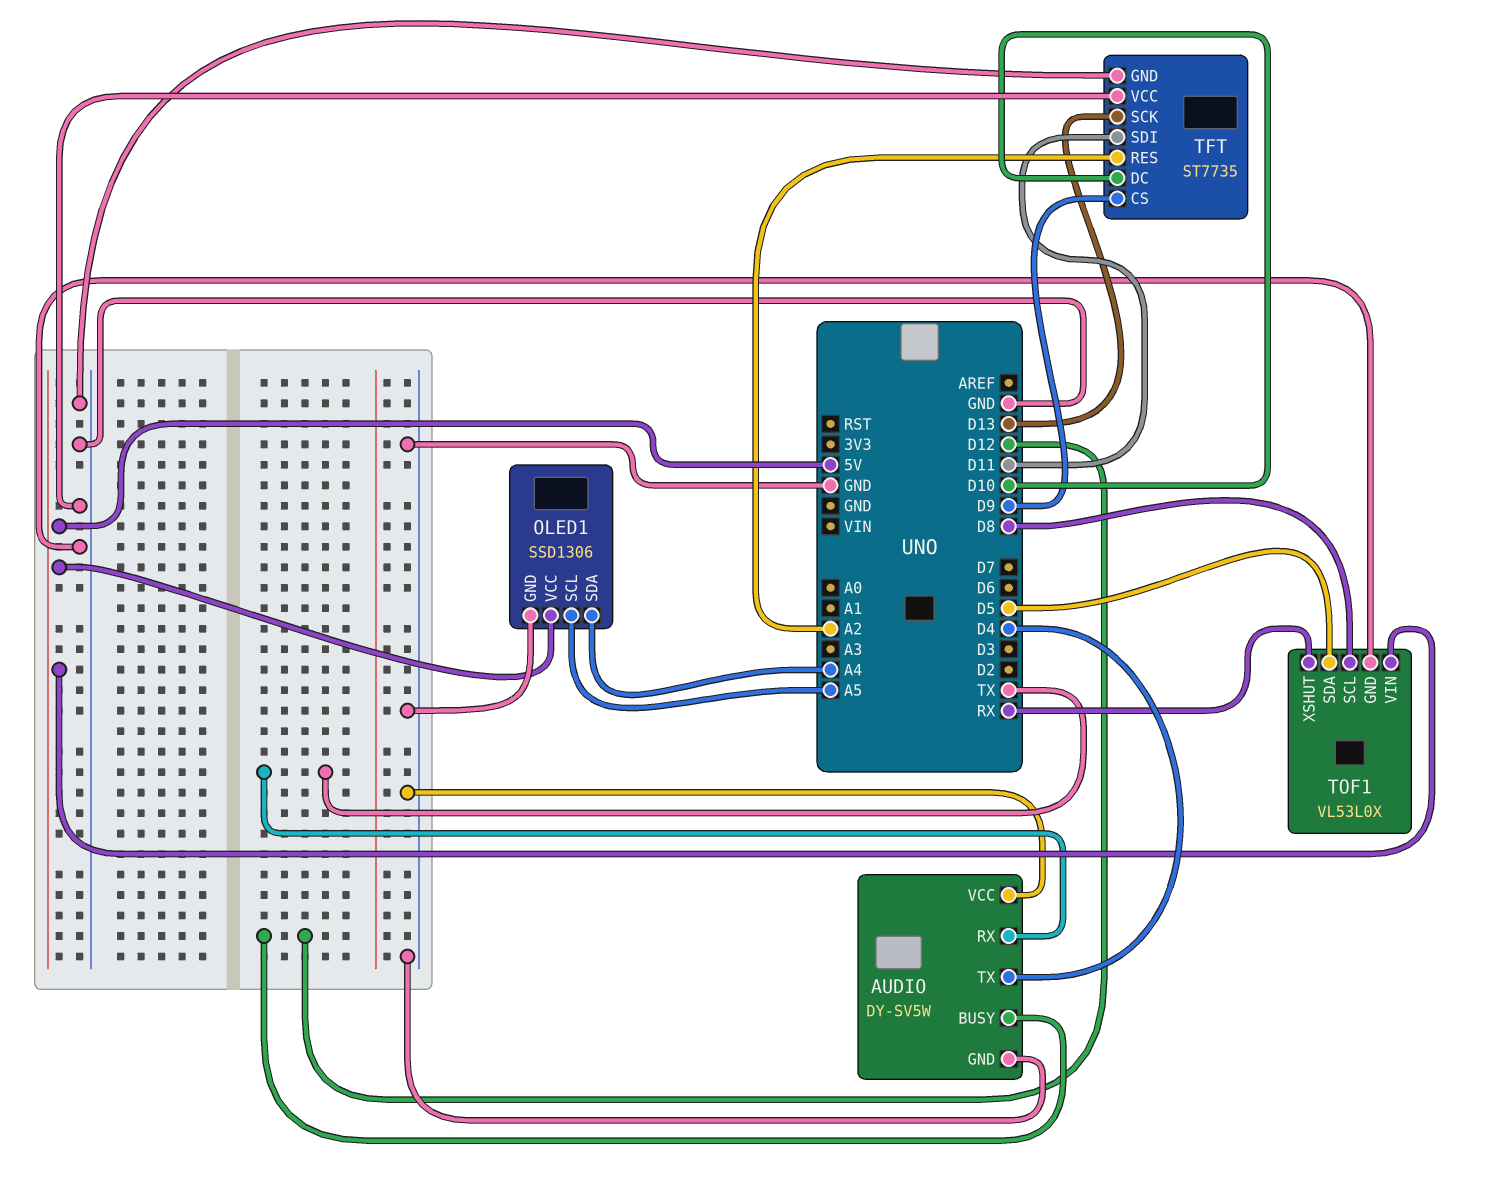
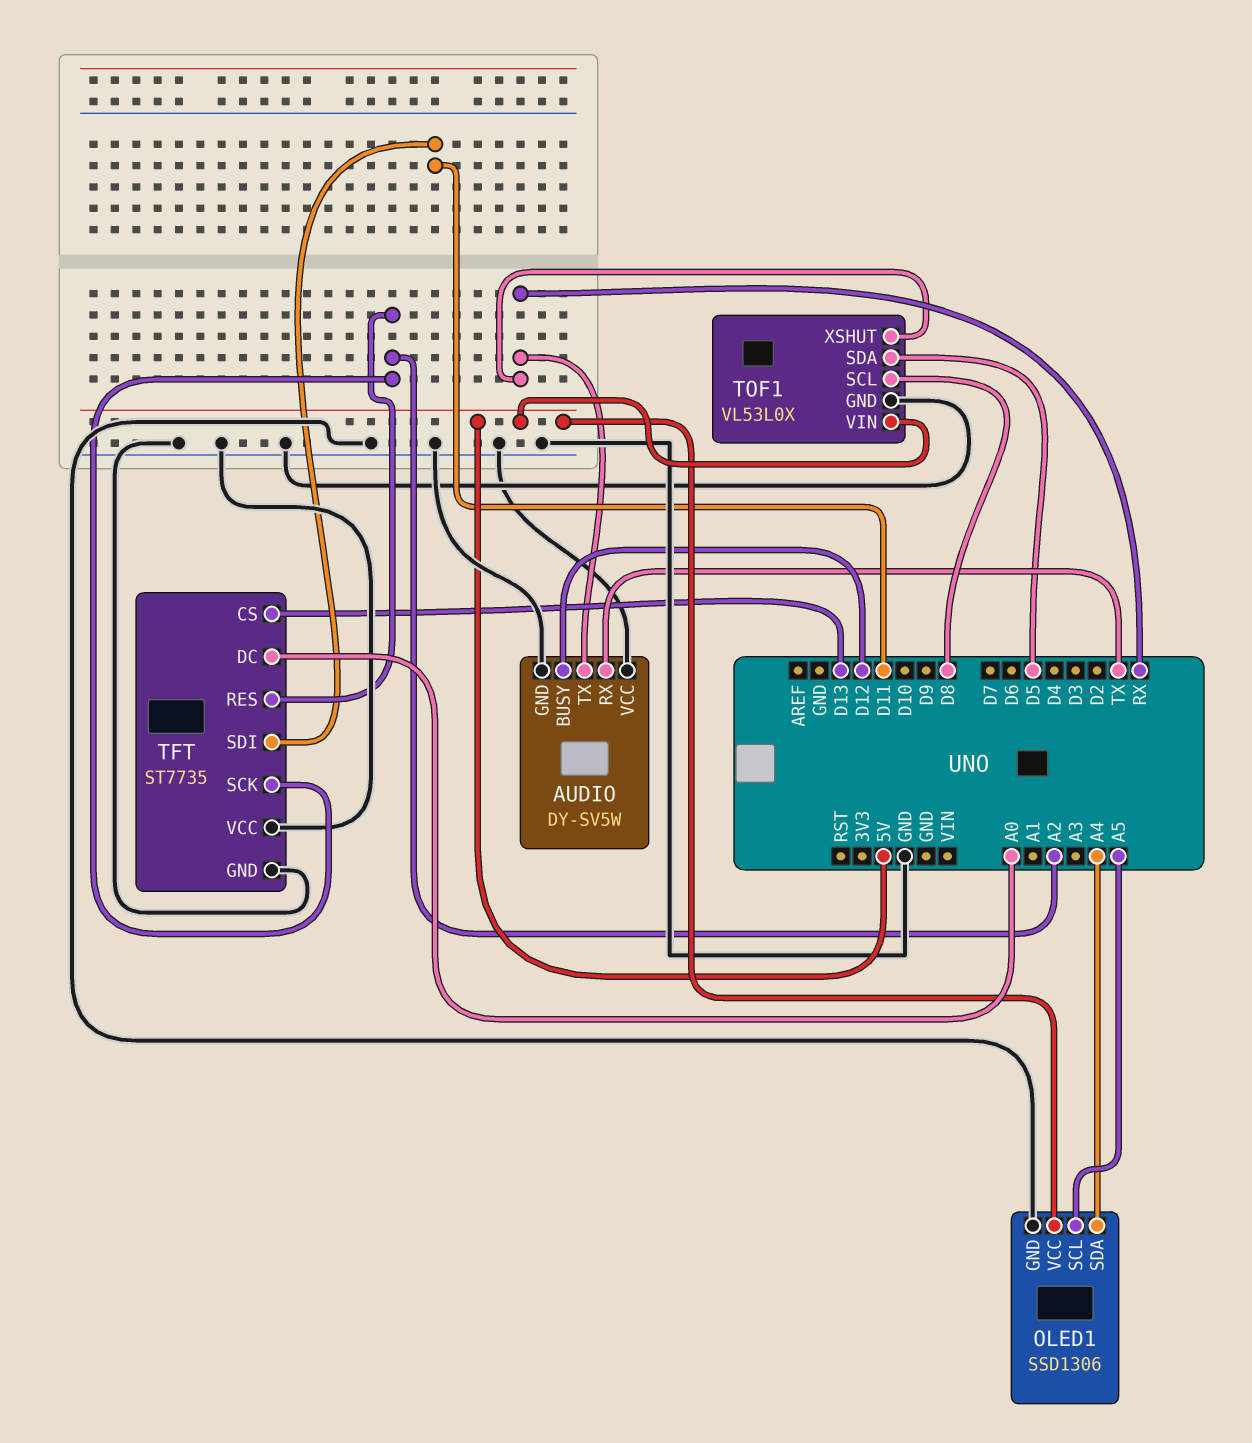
AUDIO pin TX: D4 -> RX
TFT pin CS: D9 -> D13
TFT pin DC: D10 -> A0
TFT pin SCK: D13 -> A2

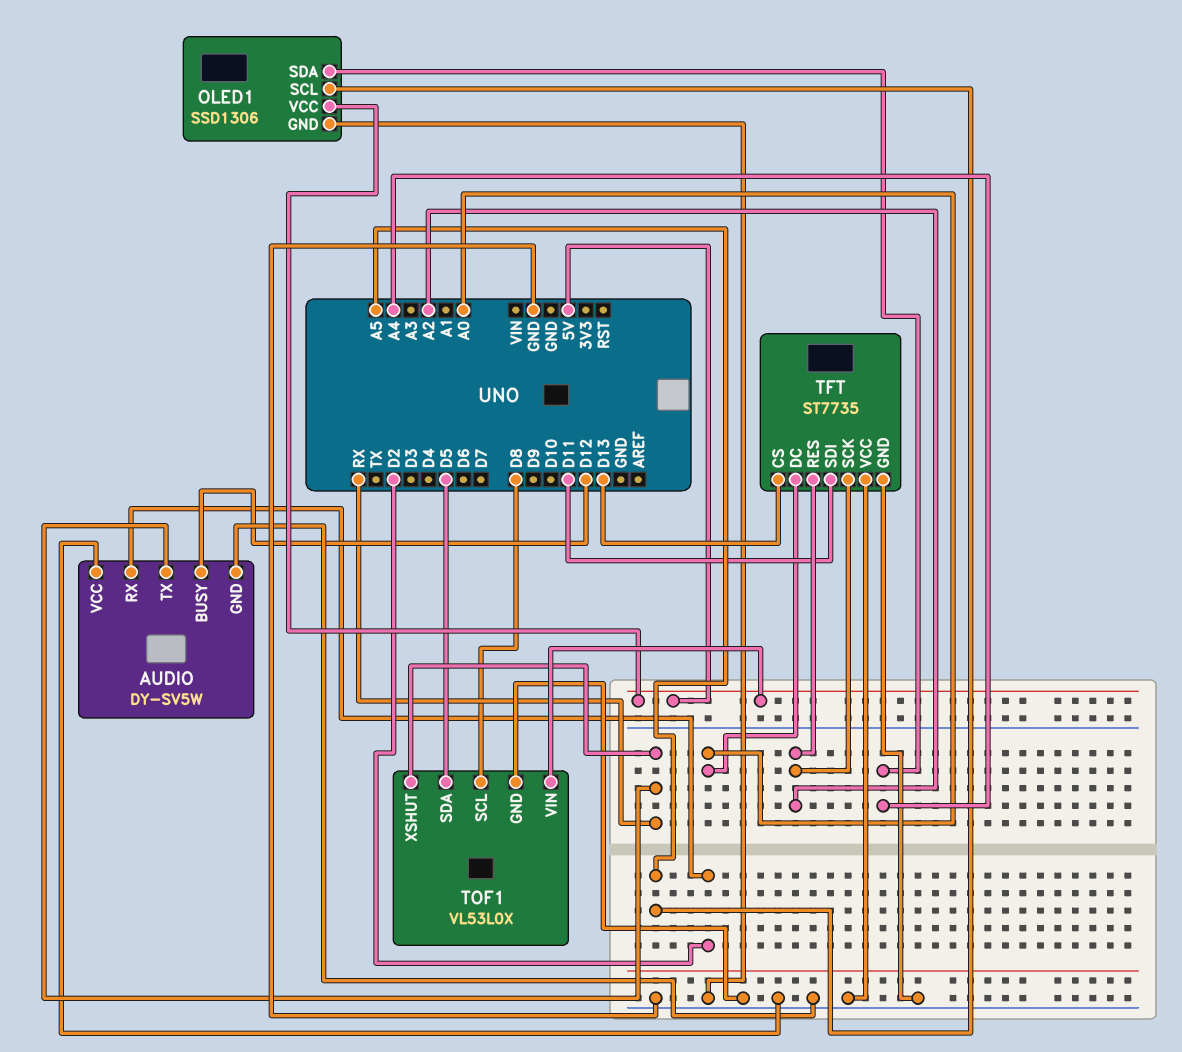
AUDIO pin RX: TX -> D2

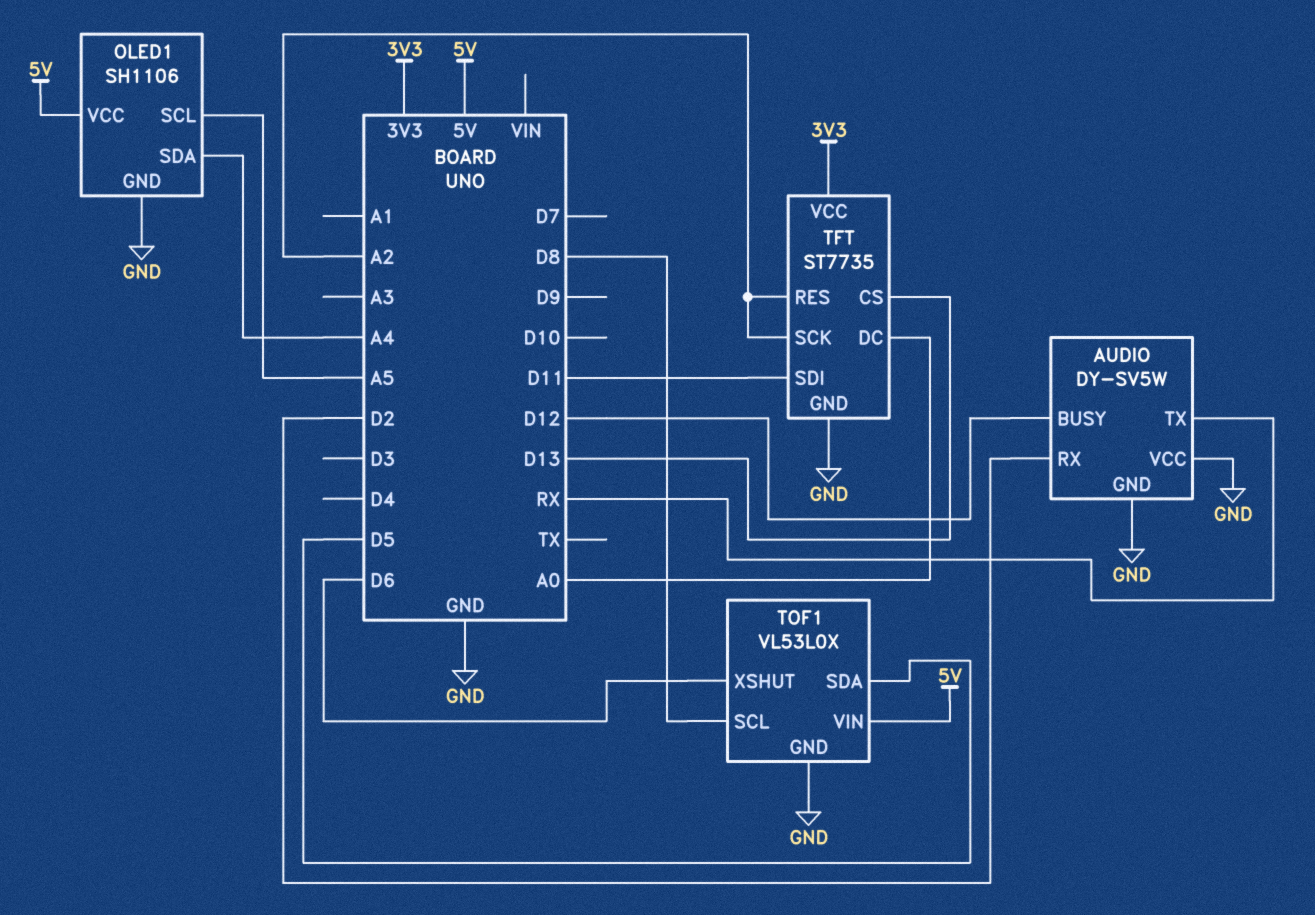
OLED1: SSD1306 -> SH1106
TFT pin VCC: GND -> 3V3
TOF1 pin XSHUT: RX -> D6

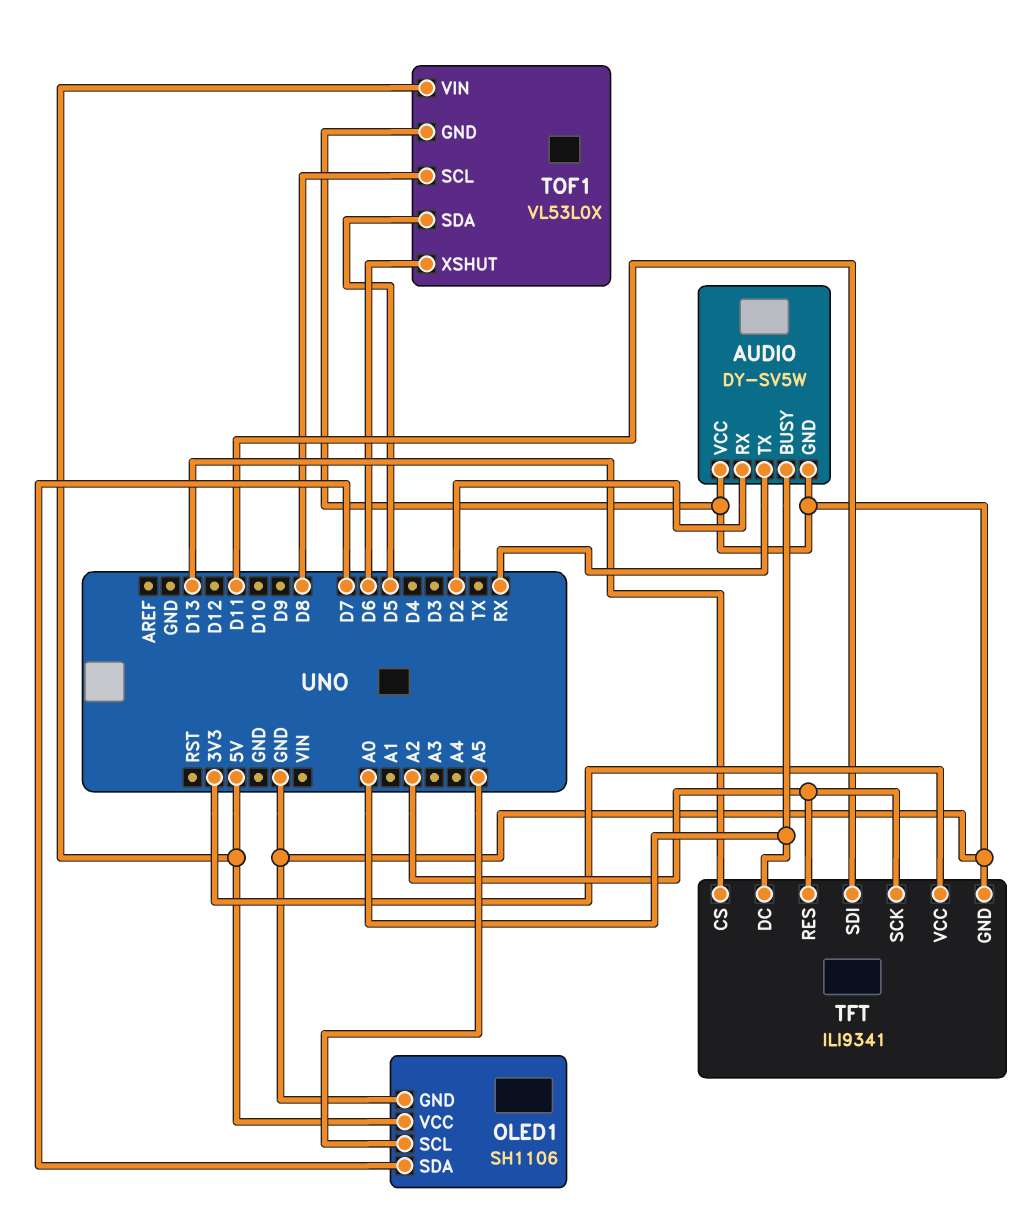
AUDIO pin BUSY: D12 -> A0
OLED1 pin SDA: A4 -> D7
TFT: ST7735 -> ILI9341

